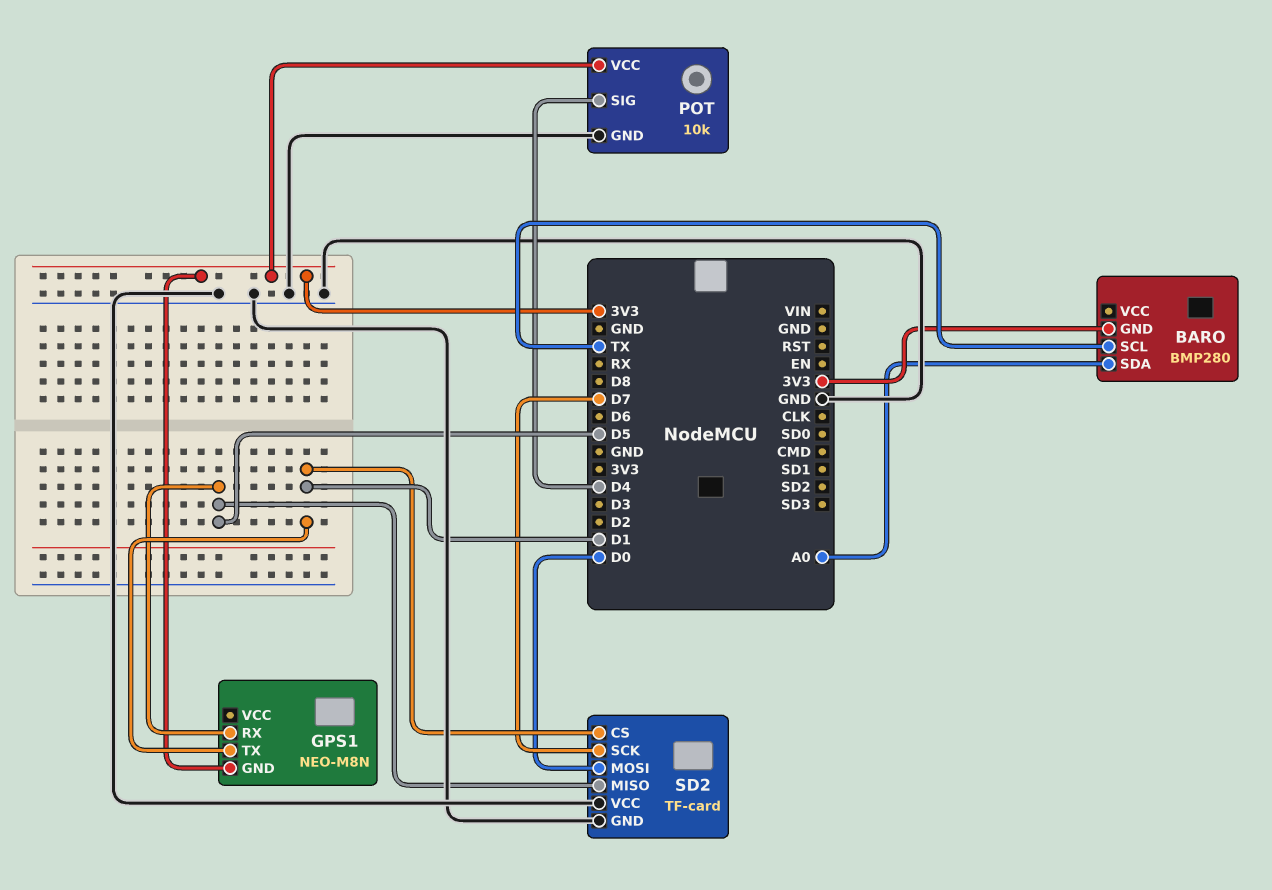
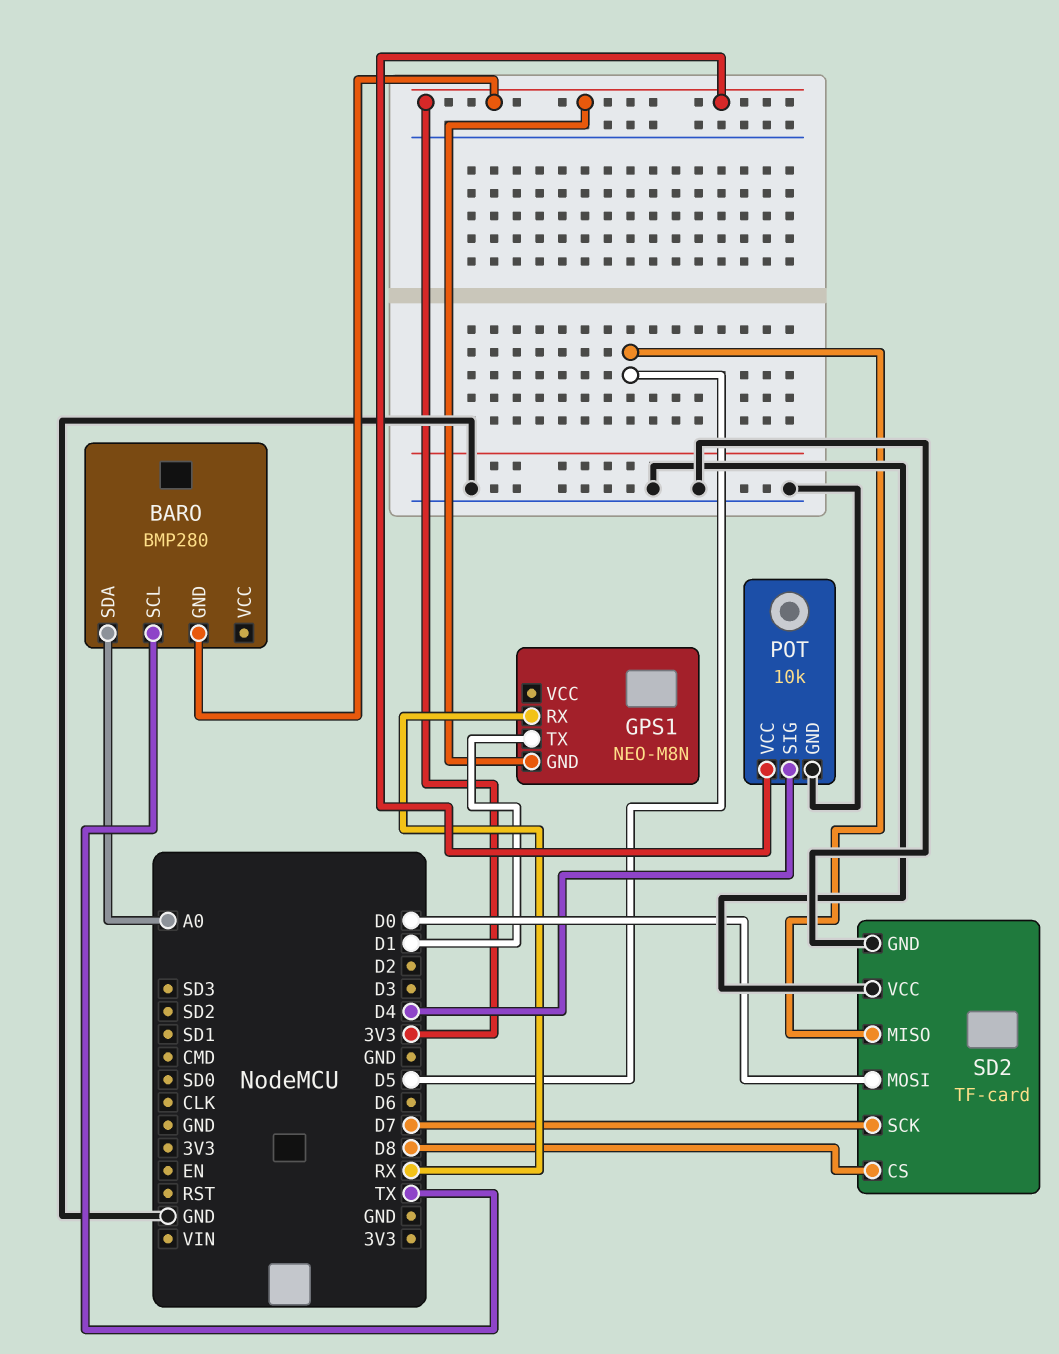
GPS1 pin RX: D5 -> RX
SD2 pin CS: D1 -> D8

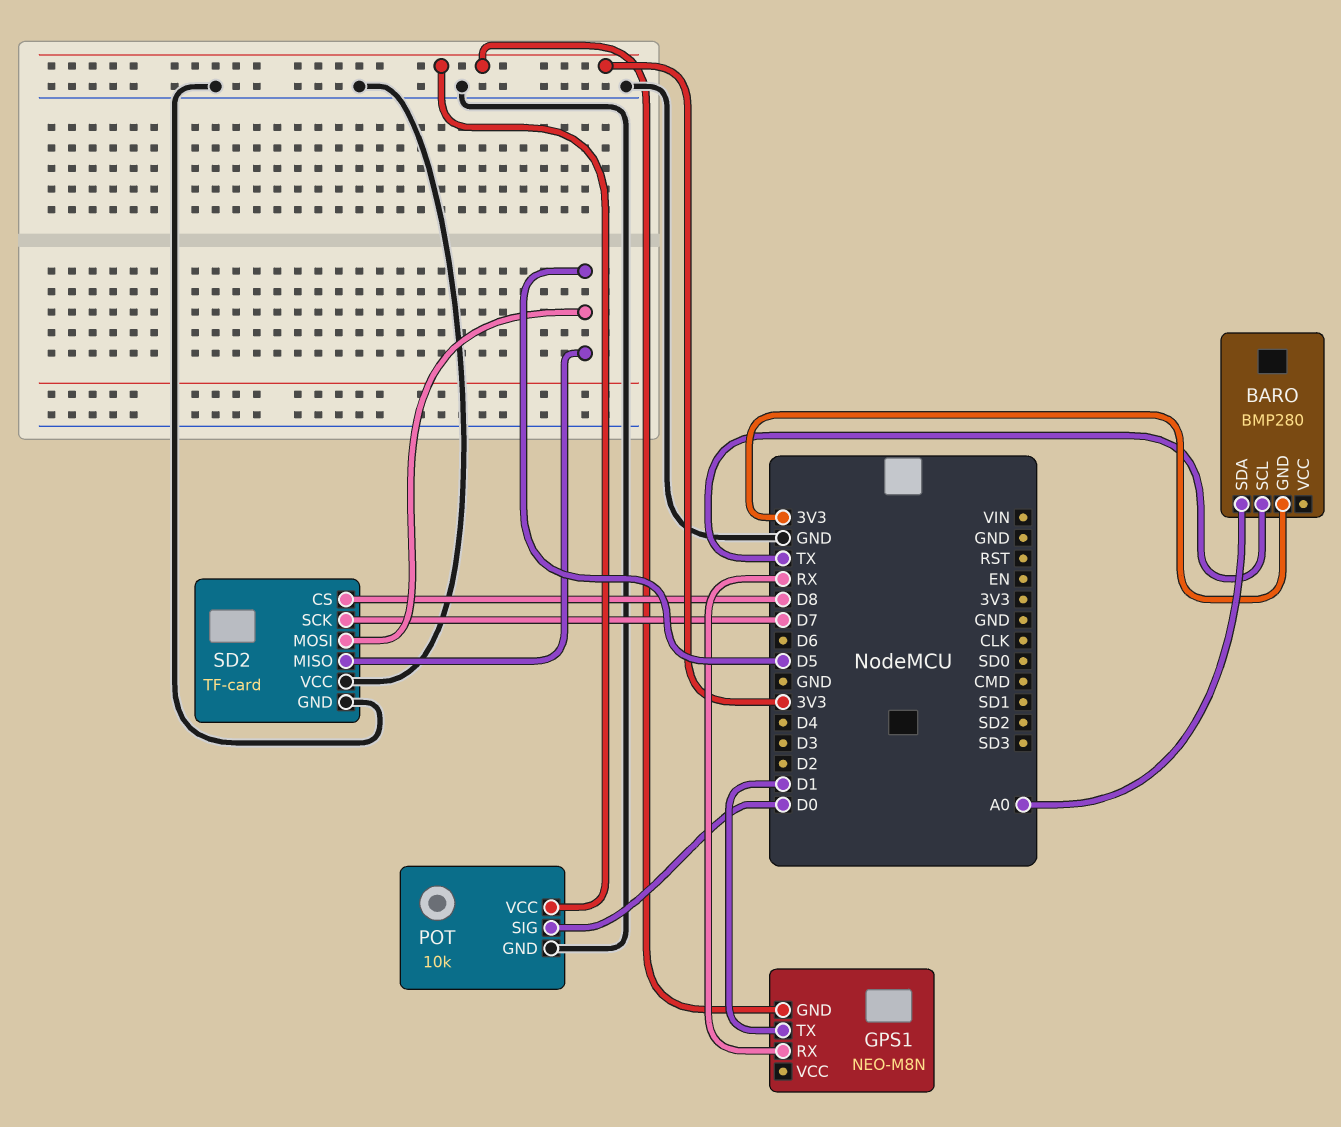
POT pin SIG: D4 -> D0
SD2 pin MOSI: D0 -> D5

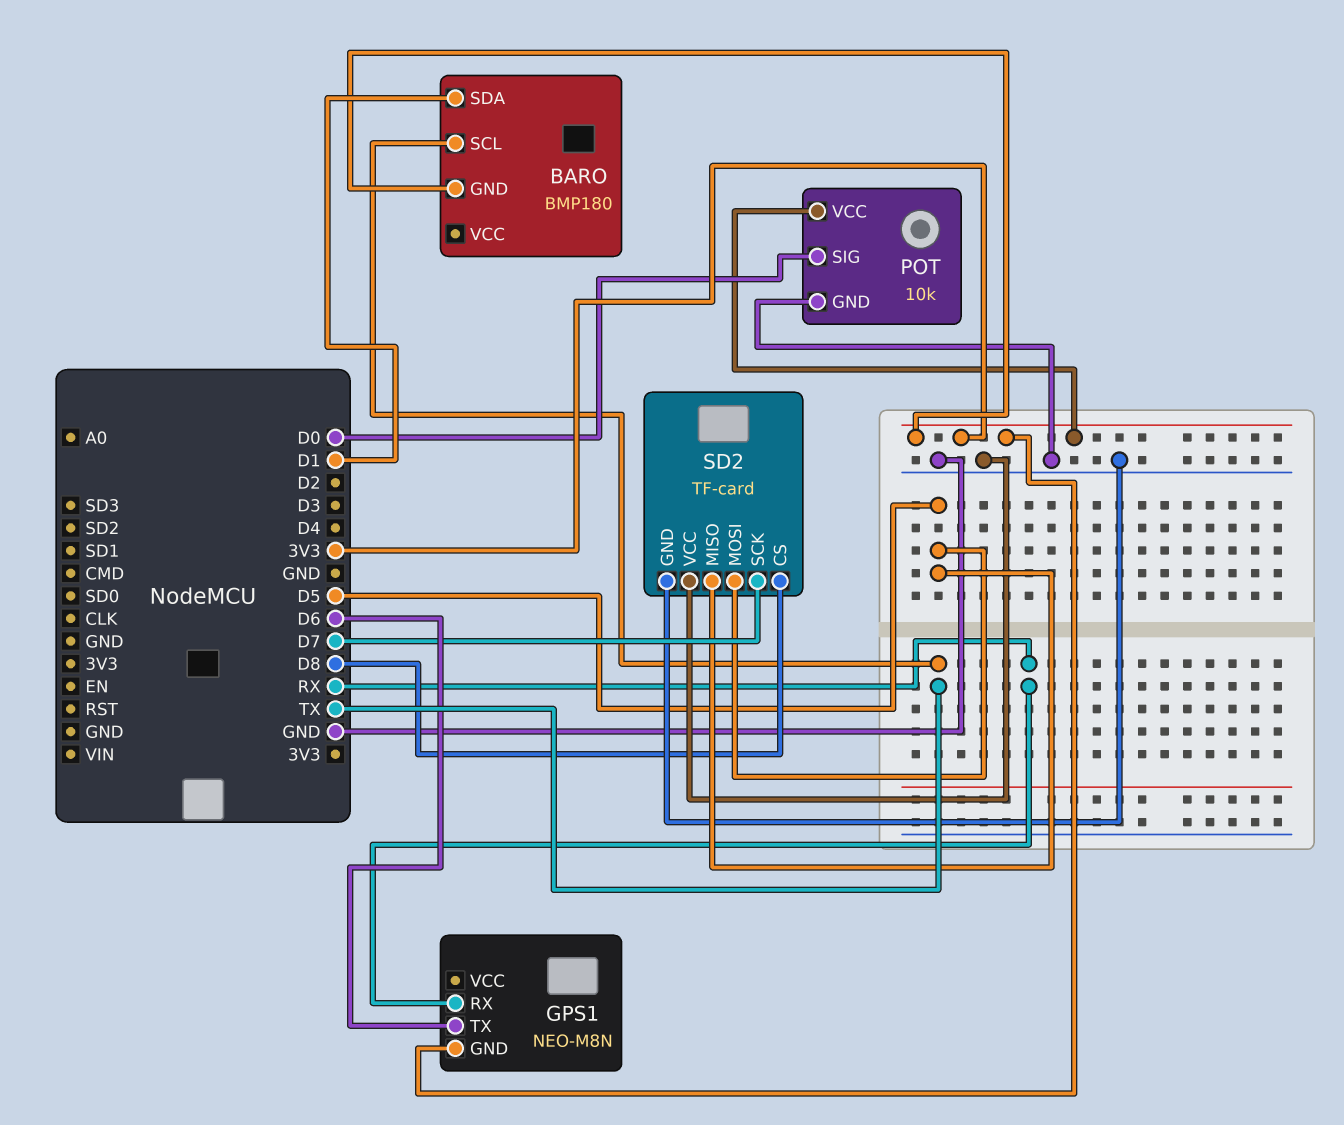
BARO: BMP280 -> BMP180
BARO pin SDA: A0 -> D1
GPS1 pin TX: D1 -> D6

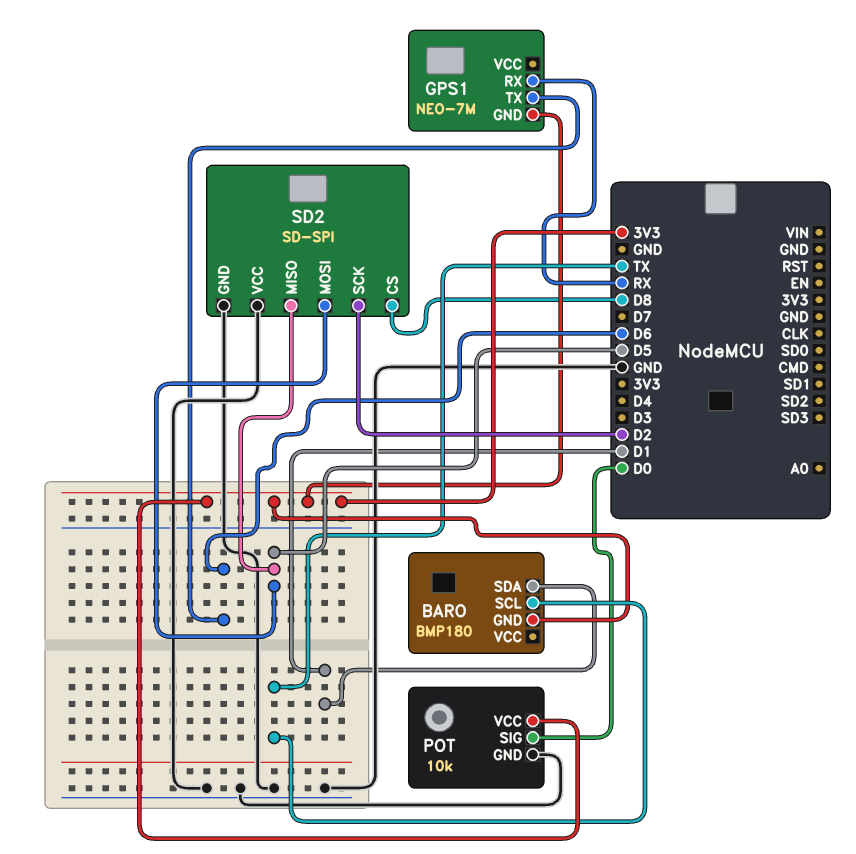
GPS1: NEO-M8N -> NEO-7M
SD2: TF-card -> SD-SPI
SD2 pin SCK: D7 -> D2

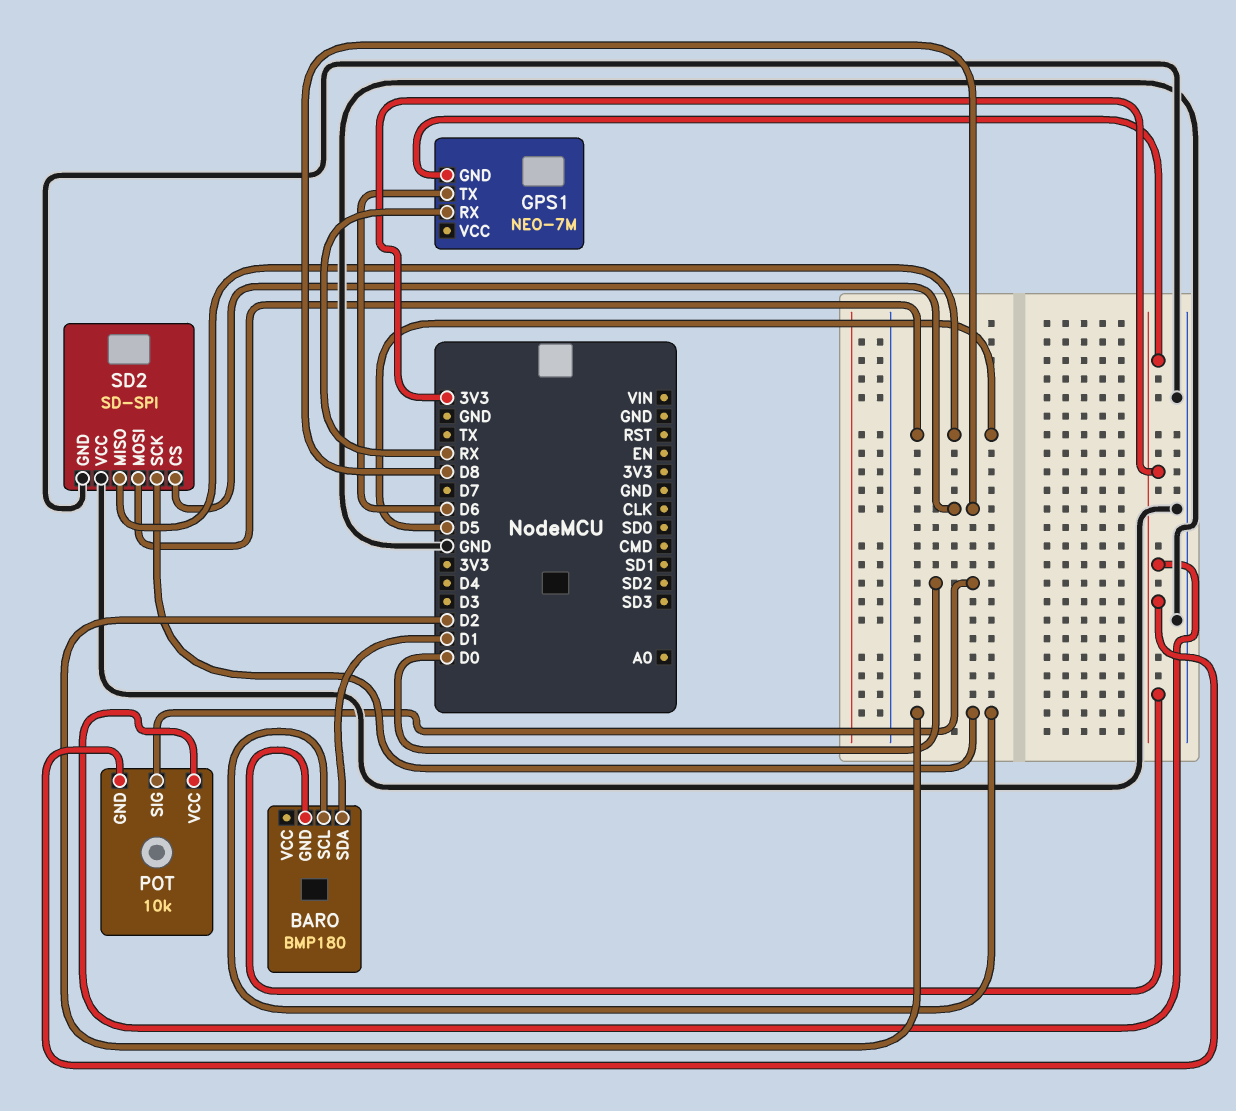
BARO pin SCL: TX -> D2
POT pin GND: GND -> 3V3

